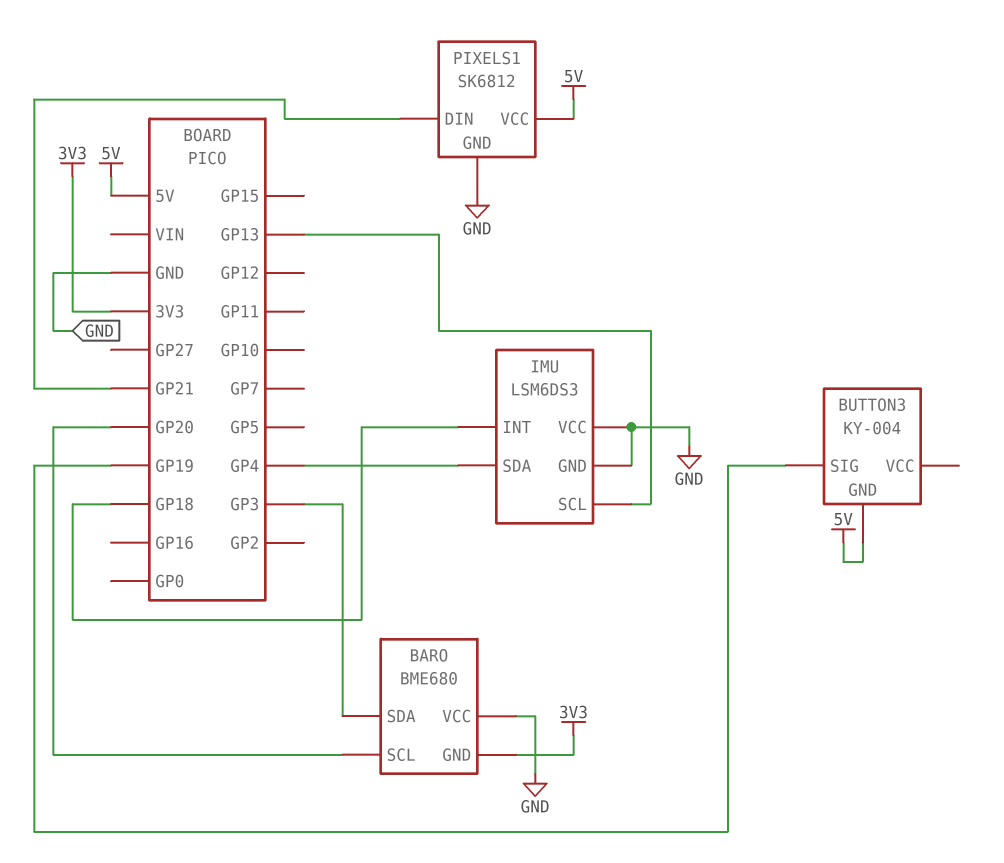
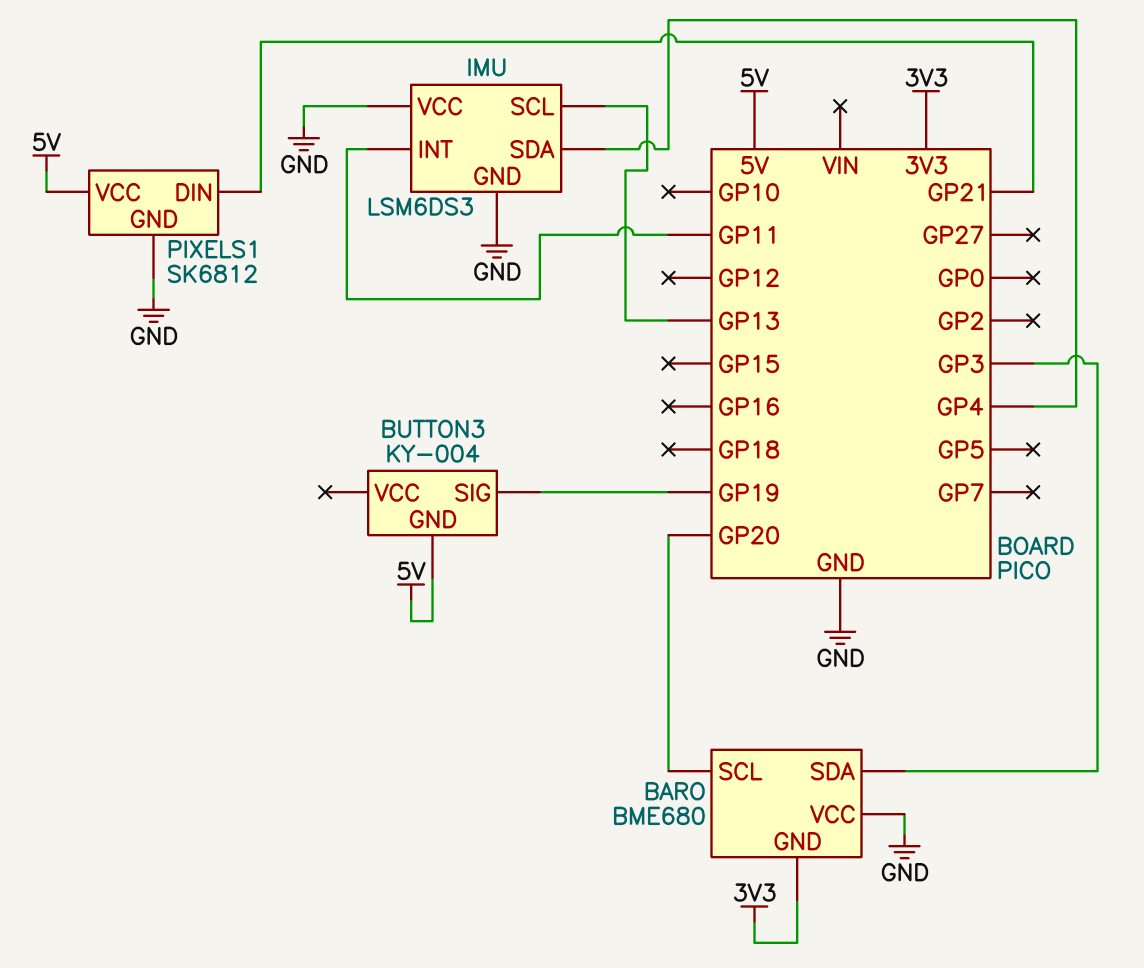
IMU pin INT: GP18 -> GP11

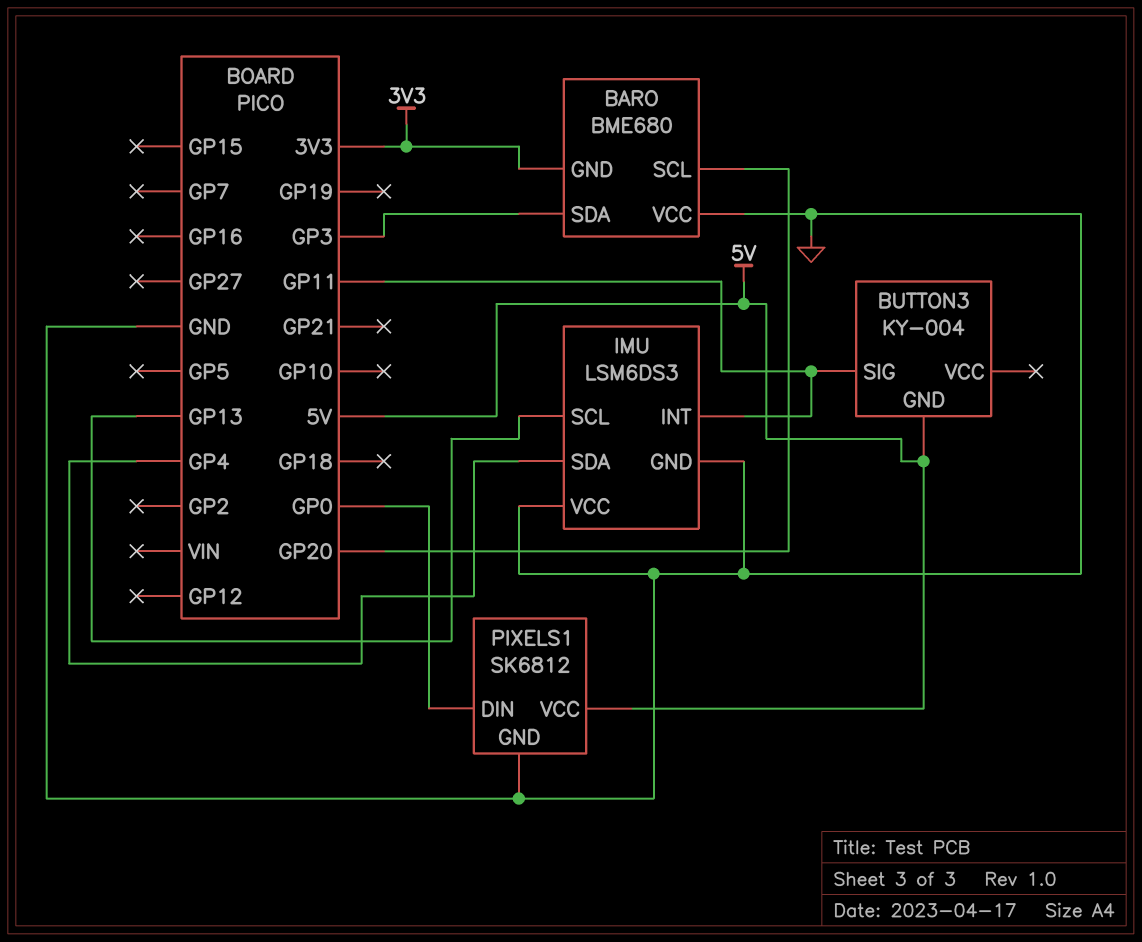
BUTTON3 pin SIG: GP19 -> GP11
PIXELS1 pin DIN: GP21 -> GP0

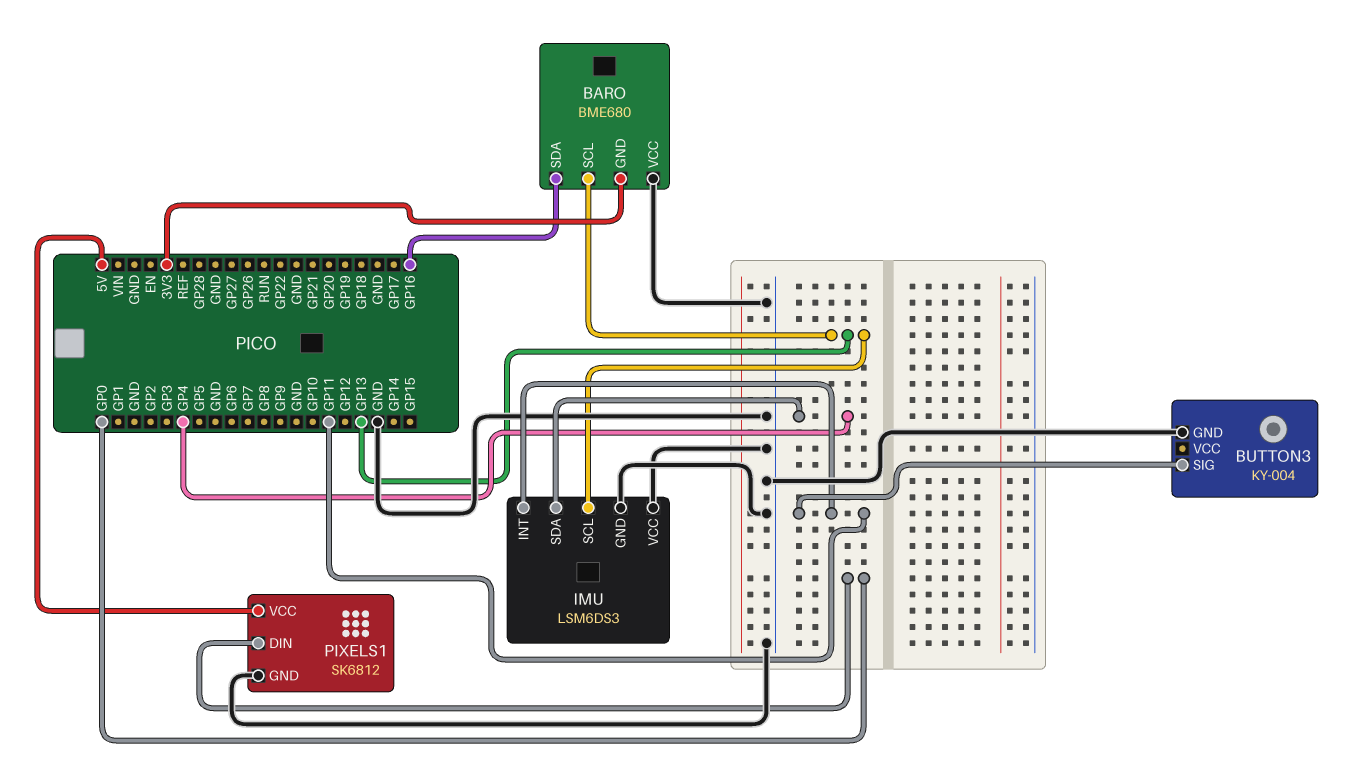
BARO pin SCL: GP20 -> GP13
BARO pin SDA: GP3 -> GP16
BUTTON3 pin GND: 5V -> GND

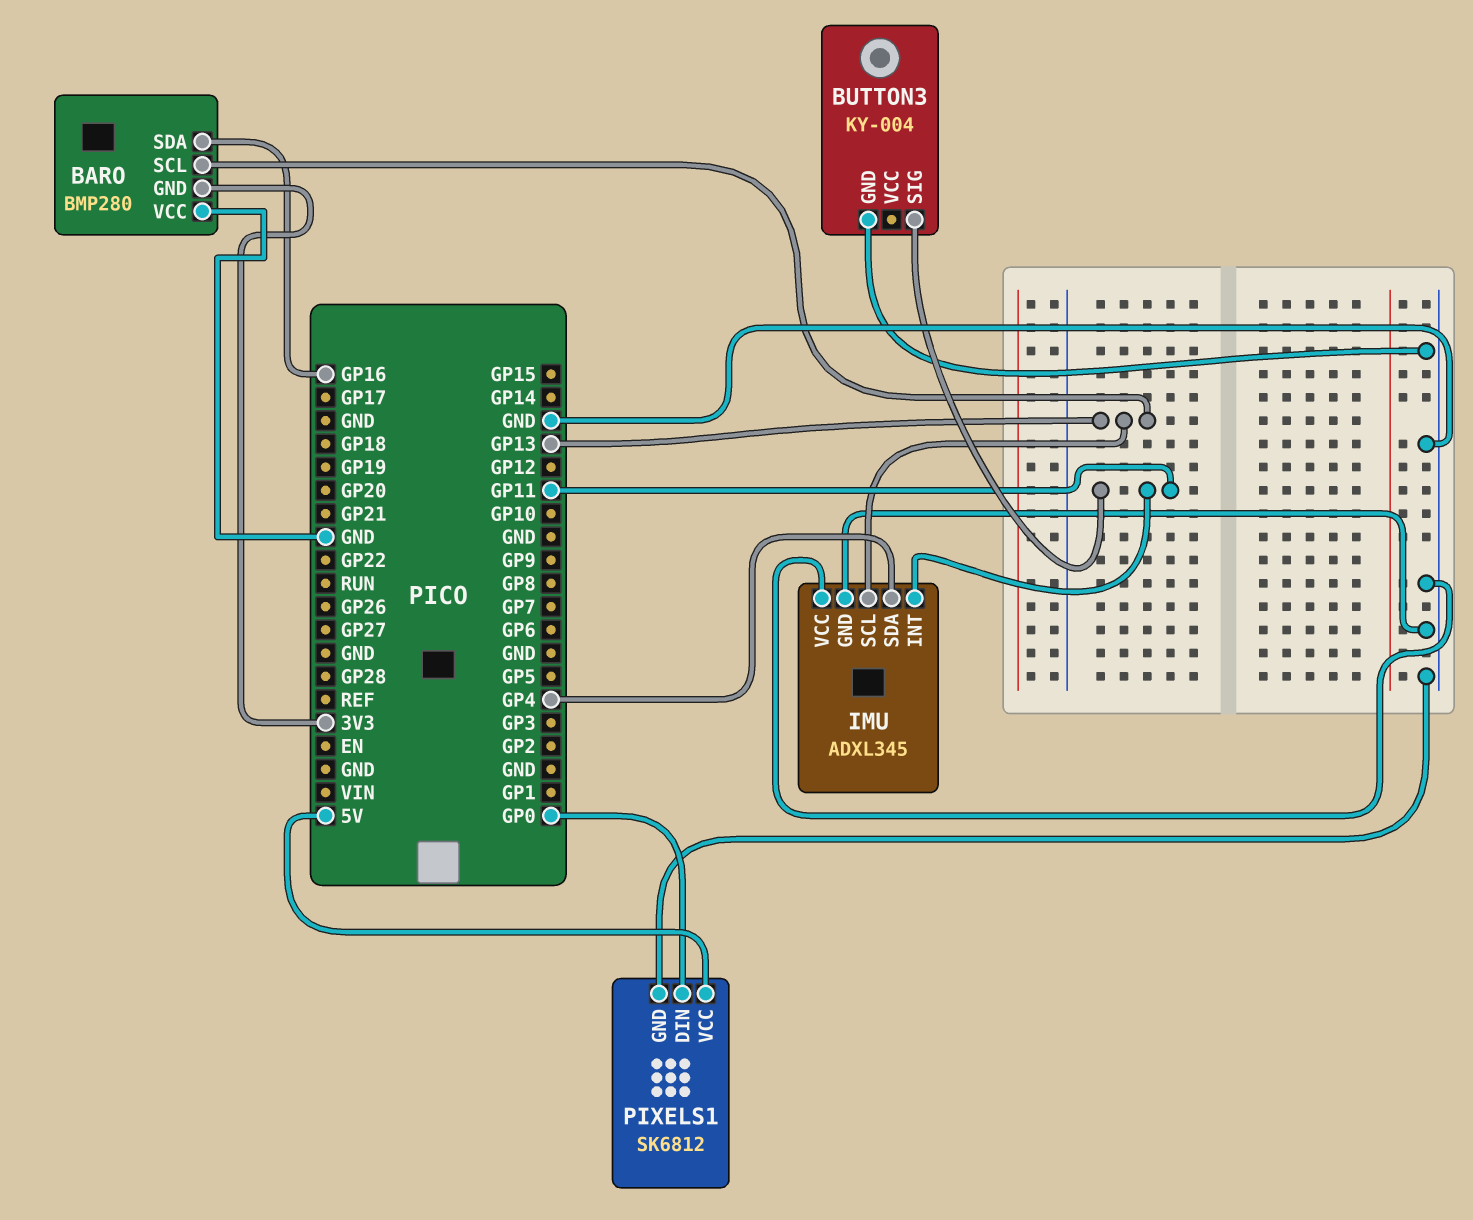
BARO: BME680 -> BMP280
IMU: LSM6DS3 -> ADXL345

